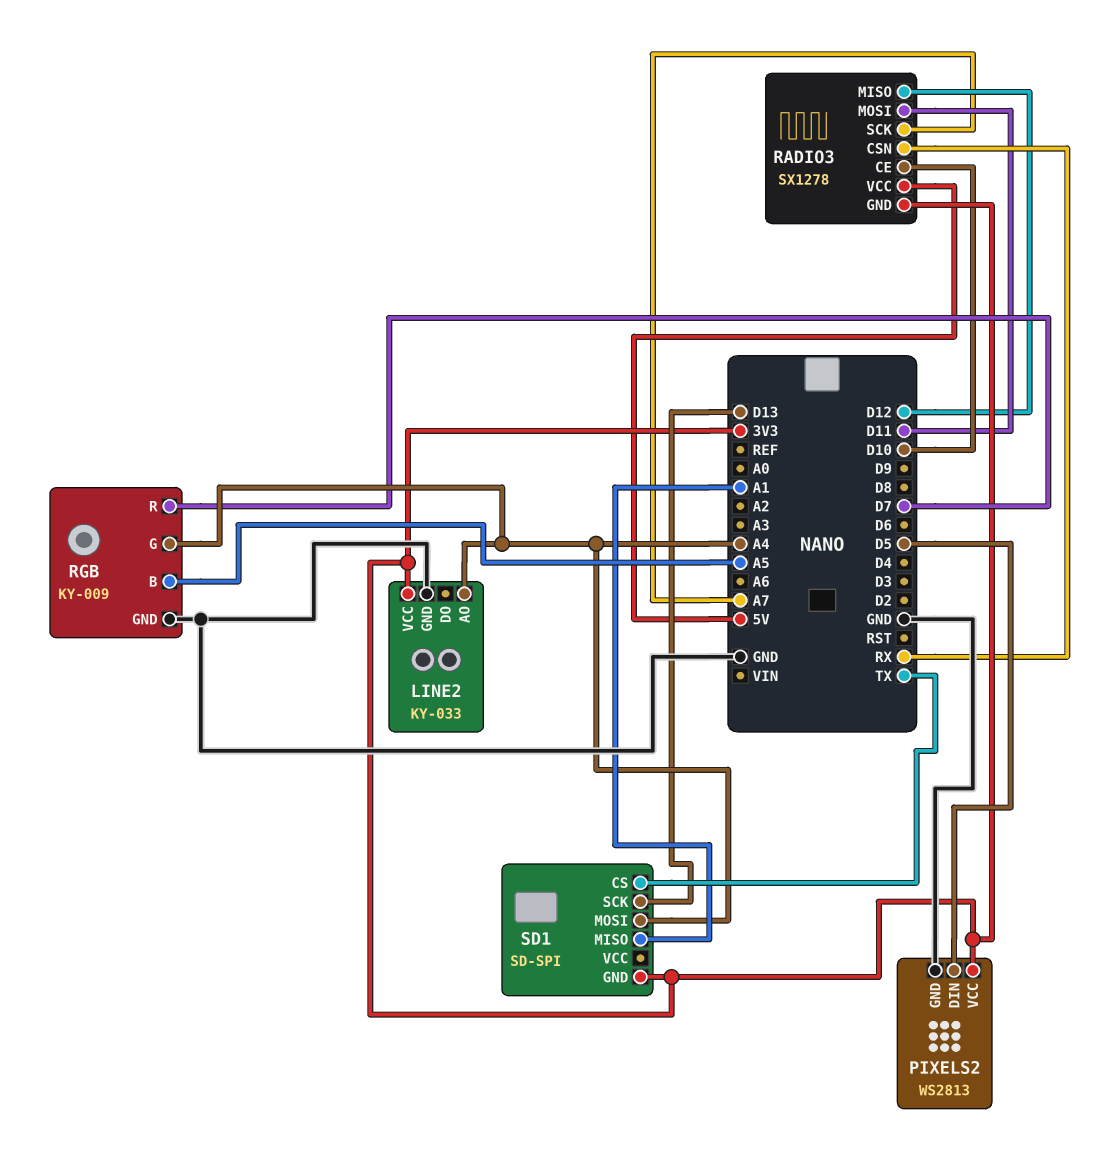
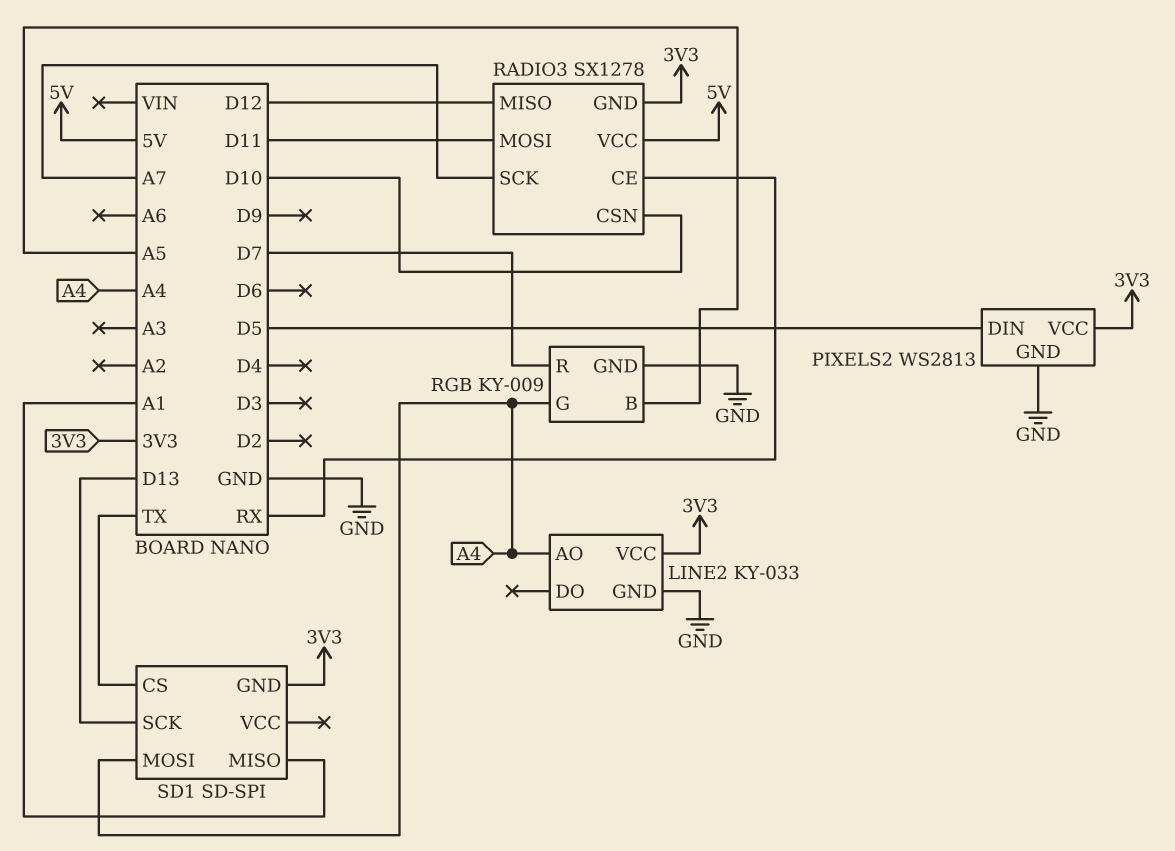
RADIO3 pin CE: D10 -> RX
RADIO3 pin CSN: RX -> D10

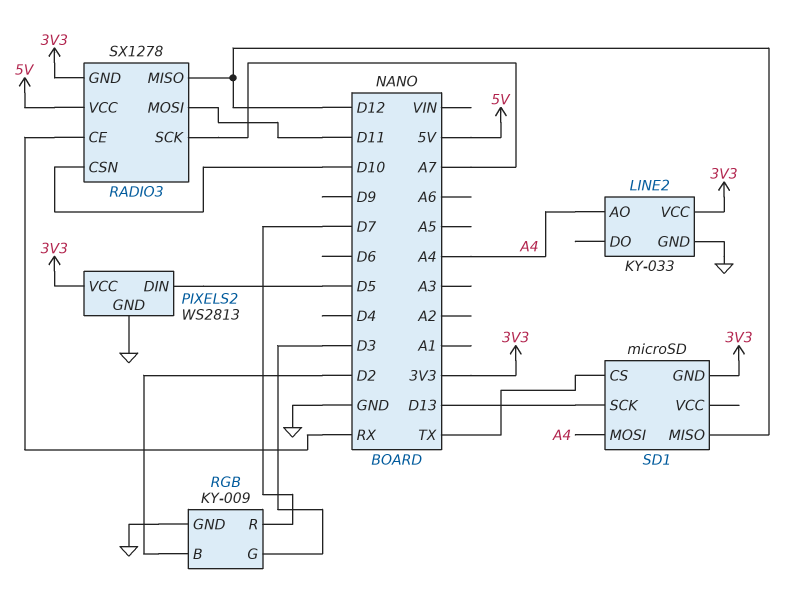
RGB pin B: A5 -> D2
RGB pin G: A4 -> D3
SD1: SD-SPI -> microSD
SD1 pin MISO: A1 -> D12

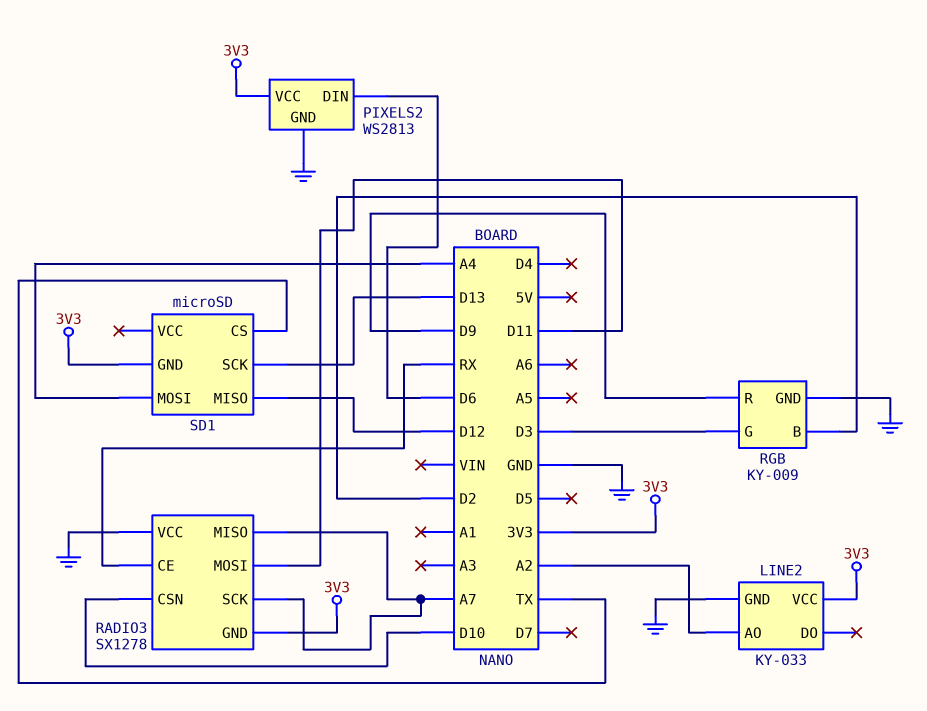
LINE2 pin AO: A4 -> A2
PIXELS2 pin DIN: D5 -> D6
RADIO3 pin MISO: D12 -> A7
RADIO3 pin VCC: 5V -> GND
RGB pin R: D7 -> D9

